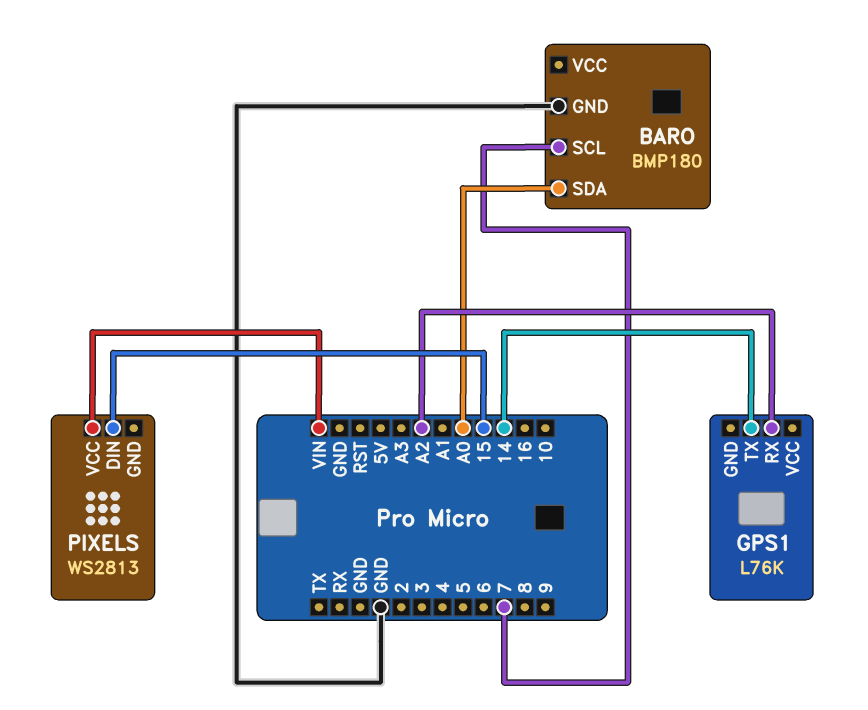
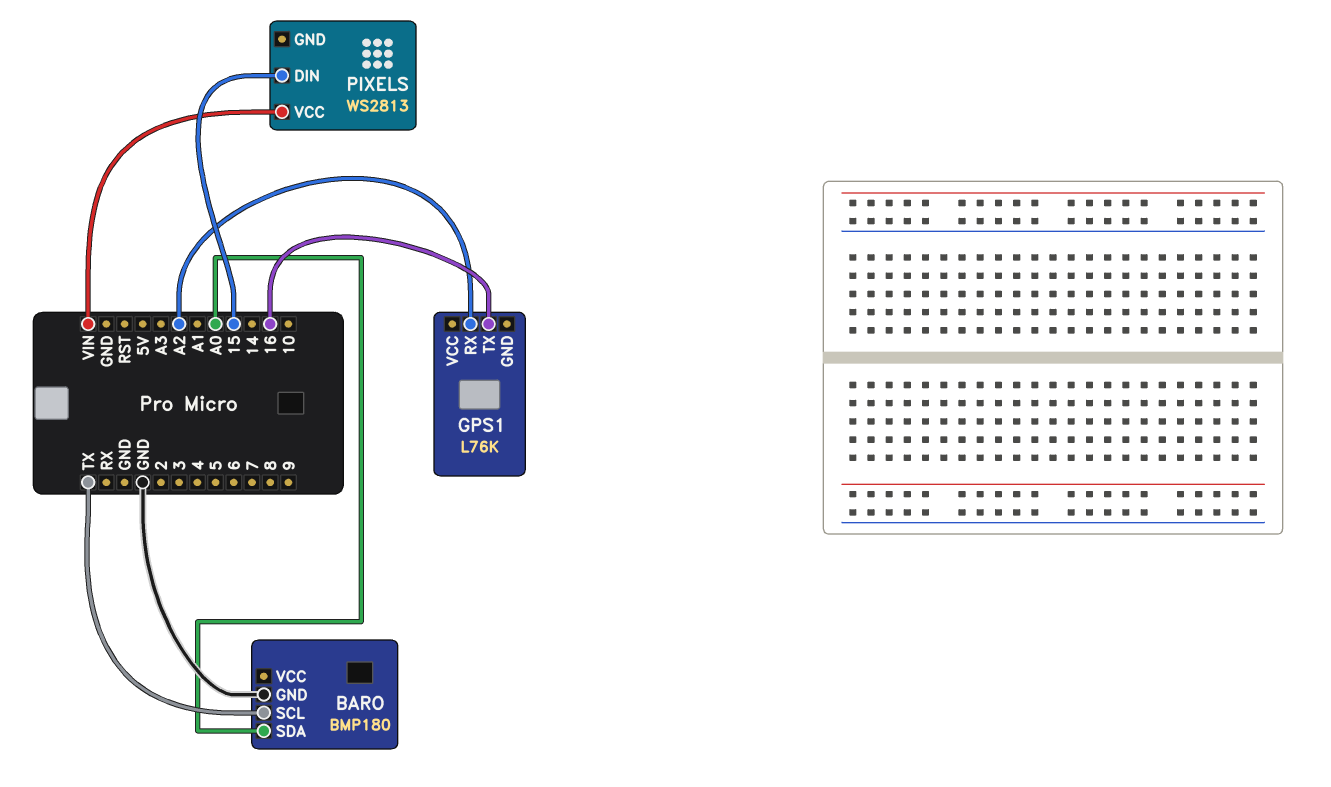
BARO pin SCL: 7 -> TX
GPS1 pin TX: 14 -> 16

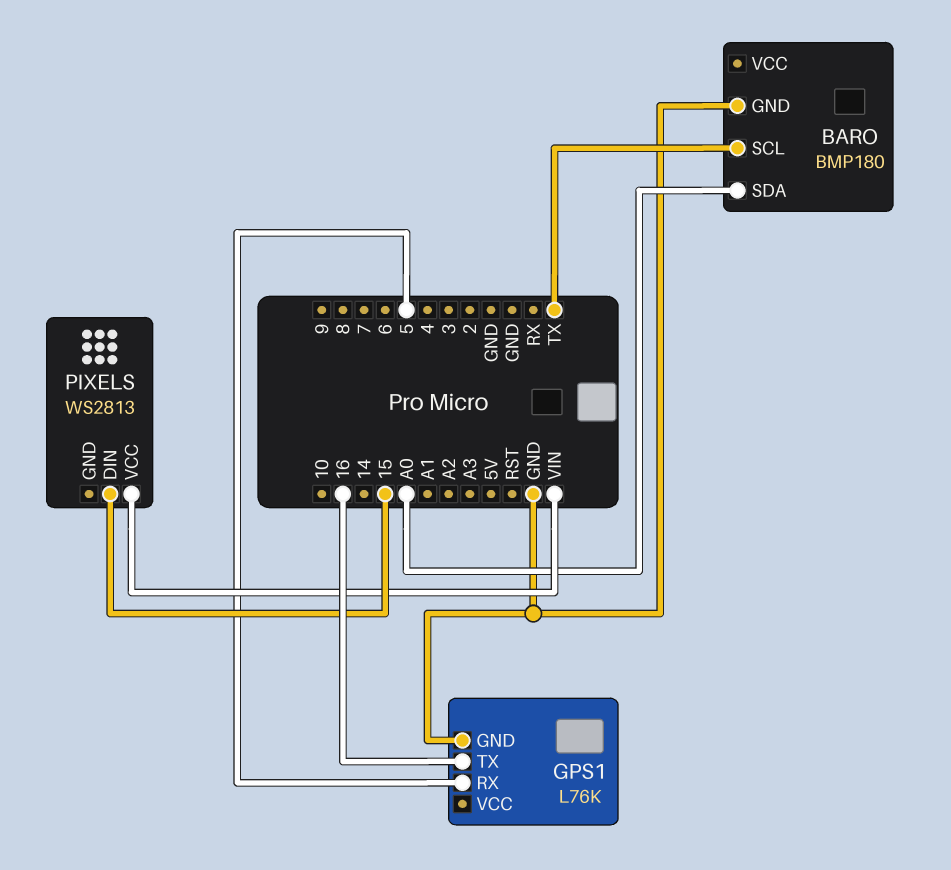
GPS1 pin GND: none -> GND
GPS1 pin RX: A2 -> 5

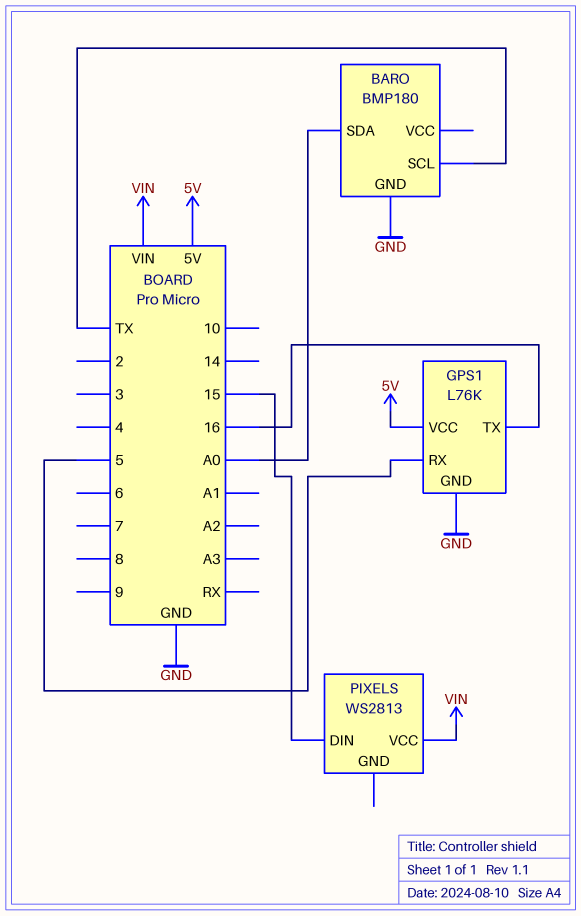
GPS1 pin VCC: none -> 5V

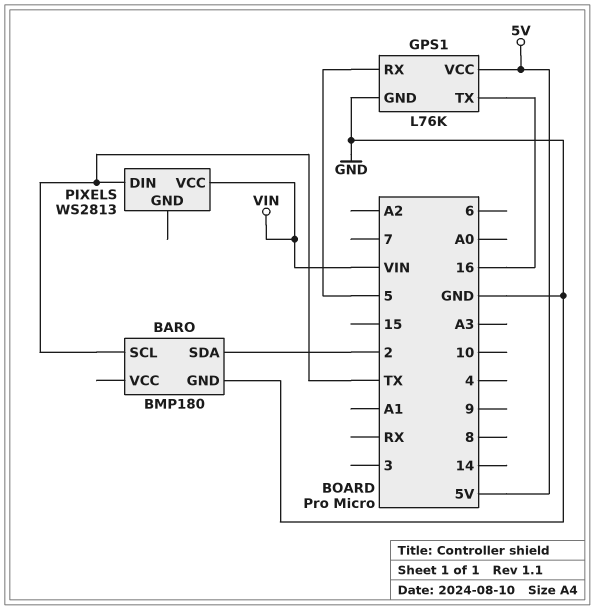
BARO pin SDA: A0 -> 2
PIXELS pin DIN: 15 -> TX

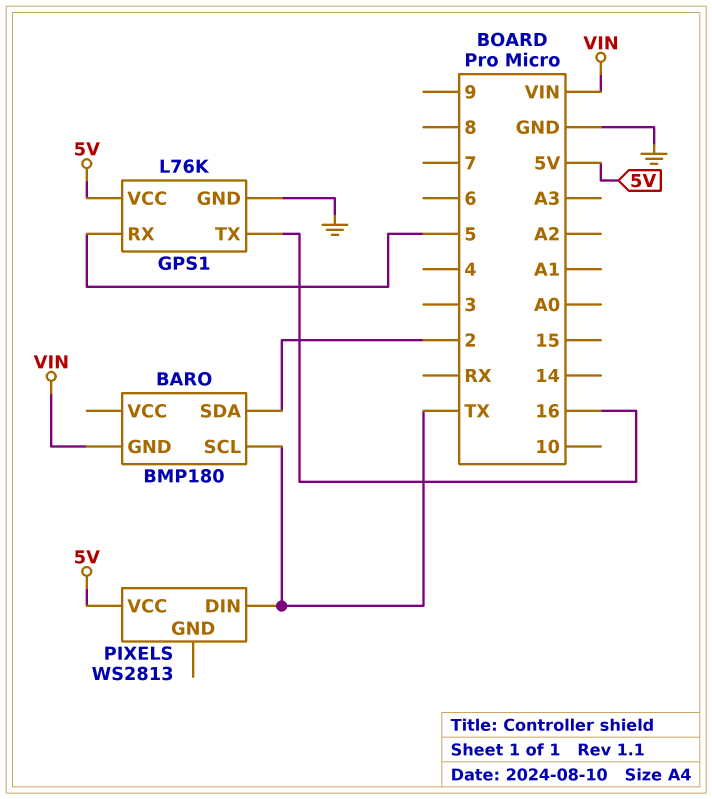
BARO pin GND: GND -> VIN
PIXELS pin VCC: VIN -> 5V

